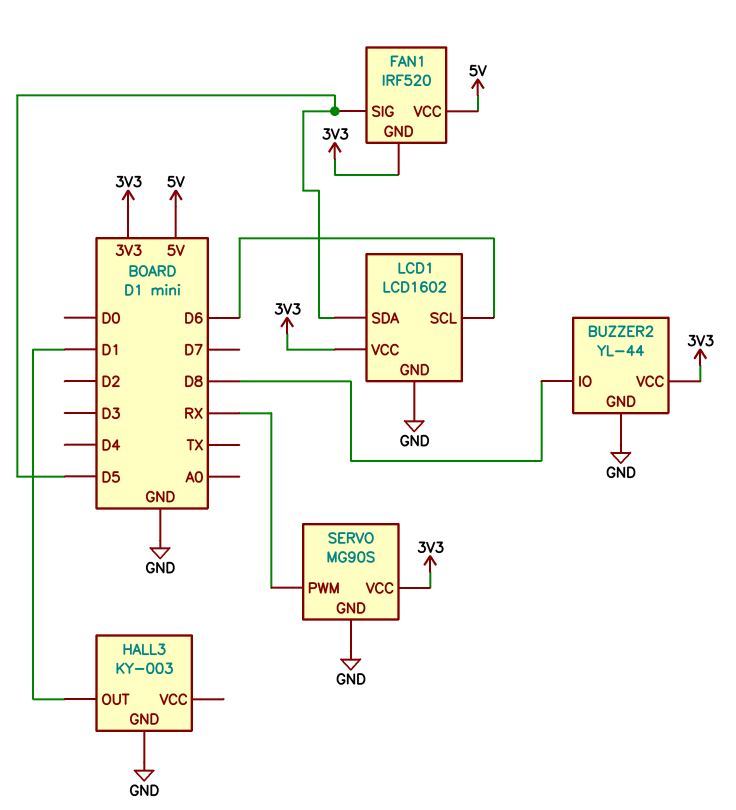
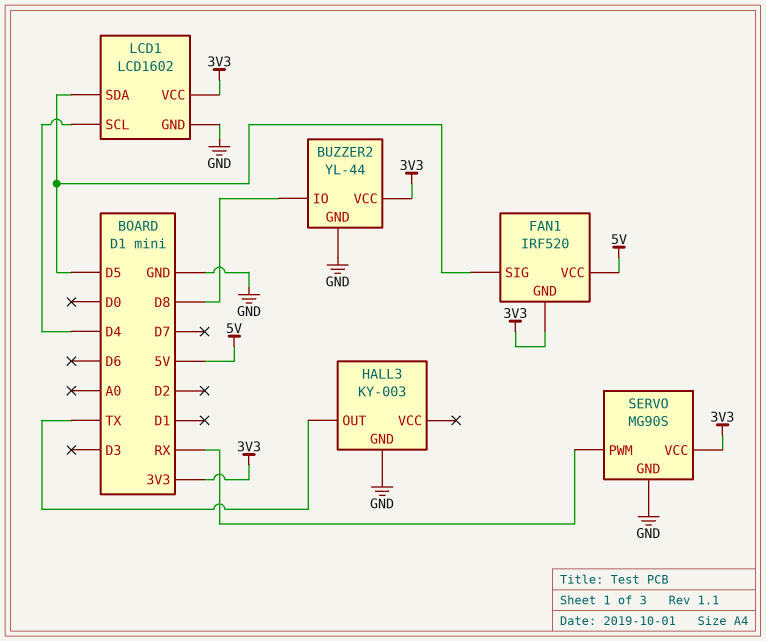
HALL3 pin OUT: D1 -> TX
LCD1 pin SCL: D6 -> D4

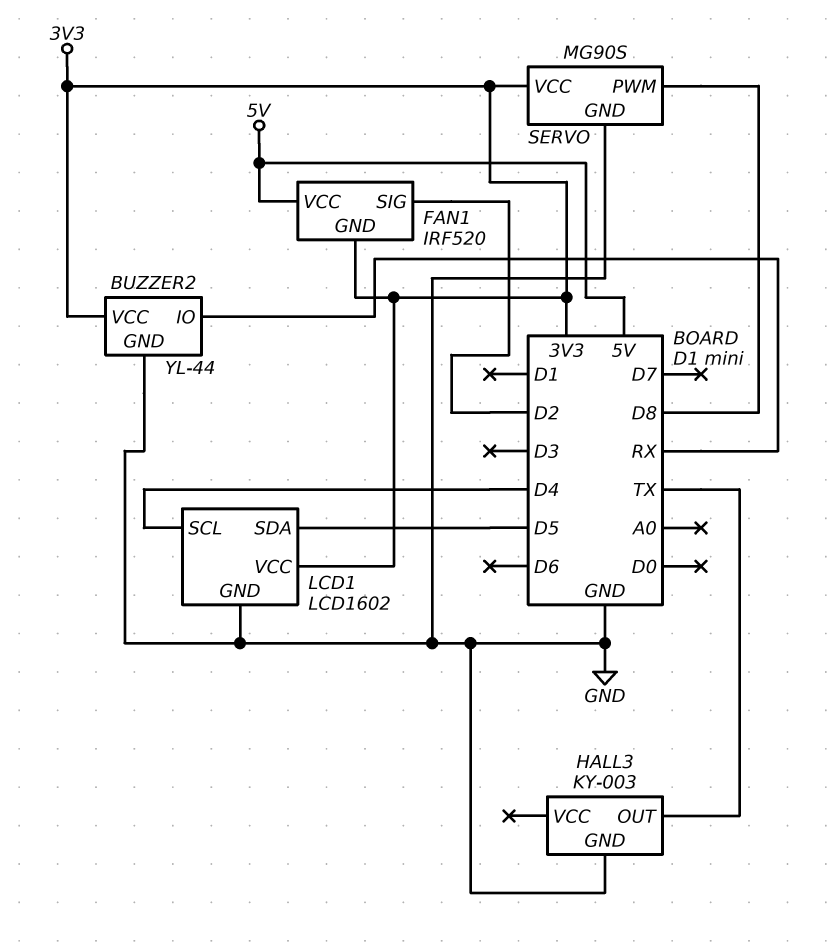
BUZZER2 pin IO: D8 -> RX
FAN1 pin SIG: D5 -> D2
SERVO pin PWM: RX -> D8

